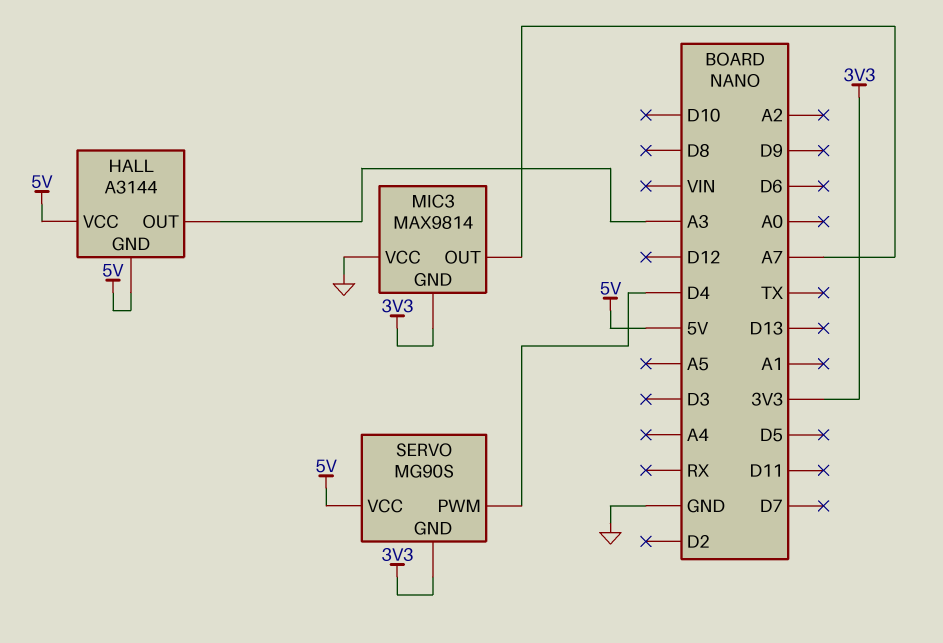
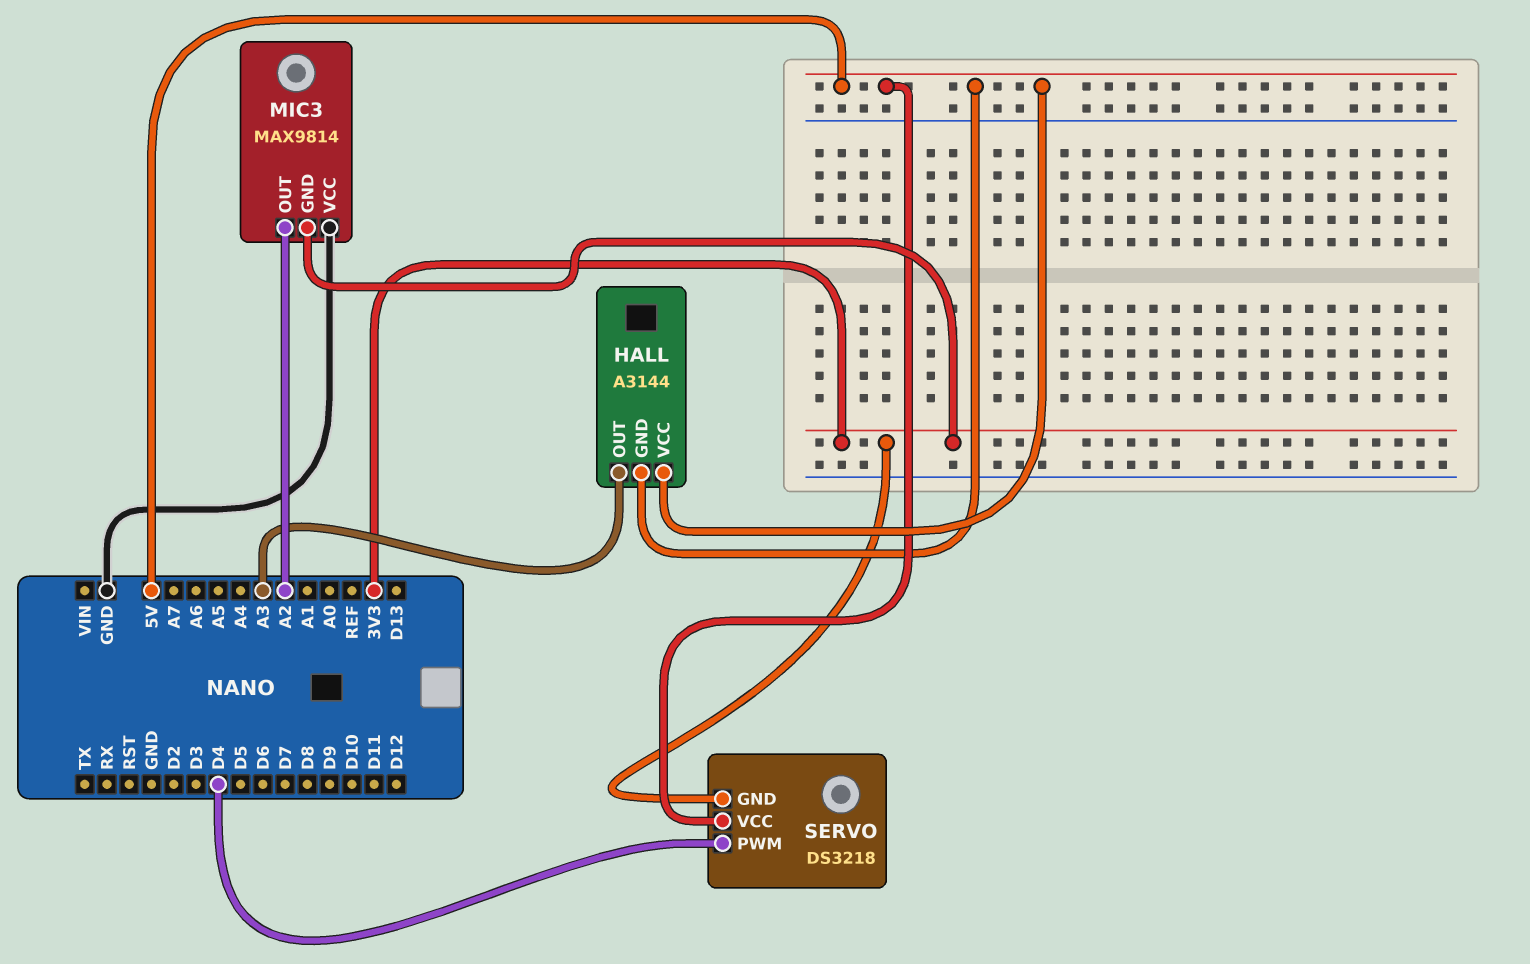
MIC3 pin OUT: A7 -> A2
SERVO: MG90S -> DS3218

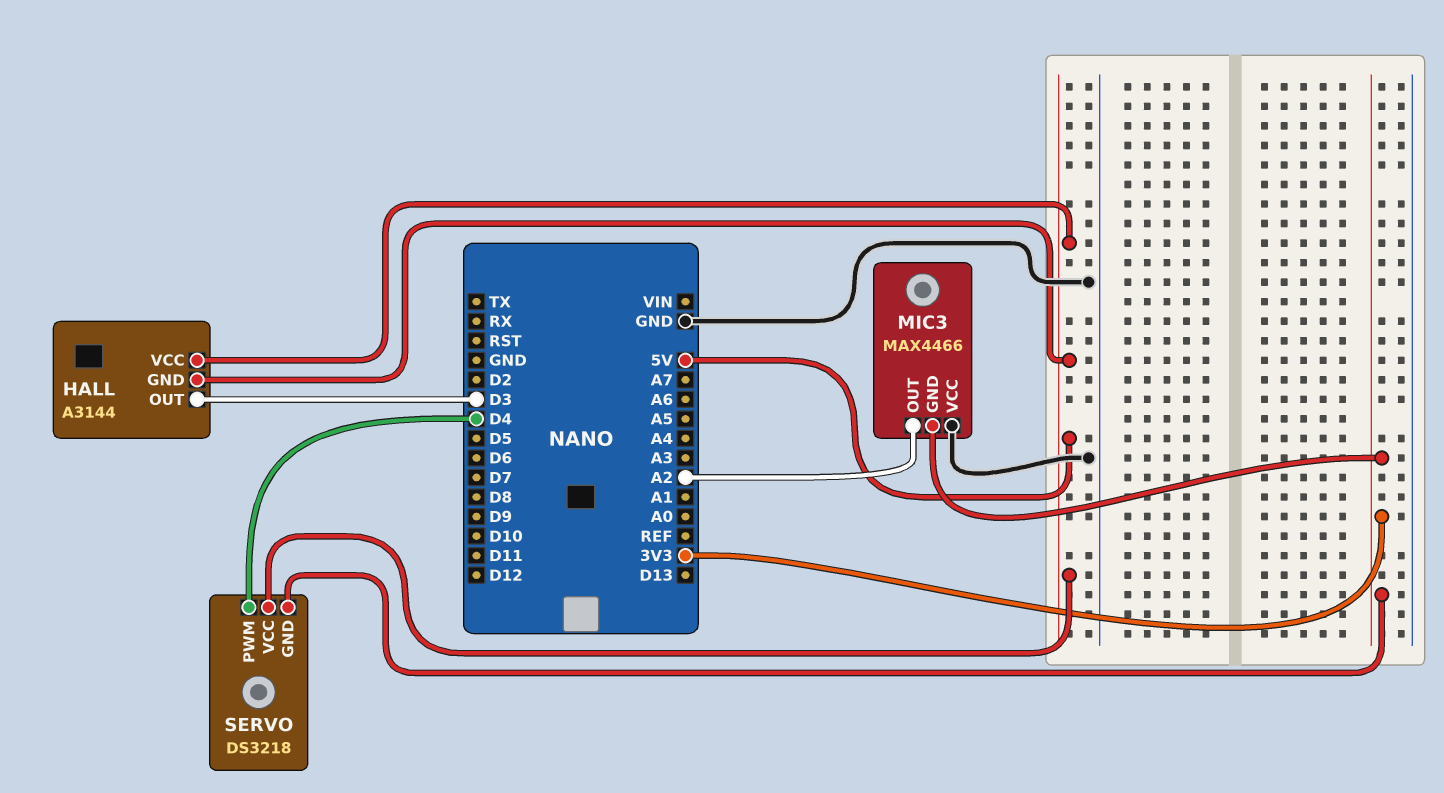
HALL pin OUT: A3 -> D3
MIC3: MAX9814 -> MAX4466

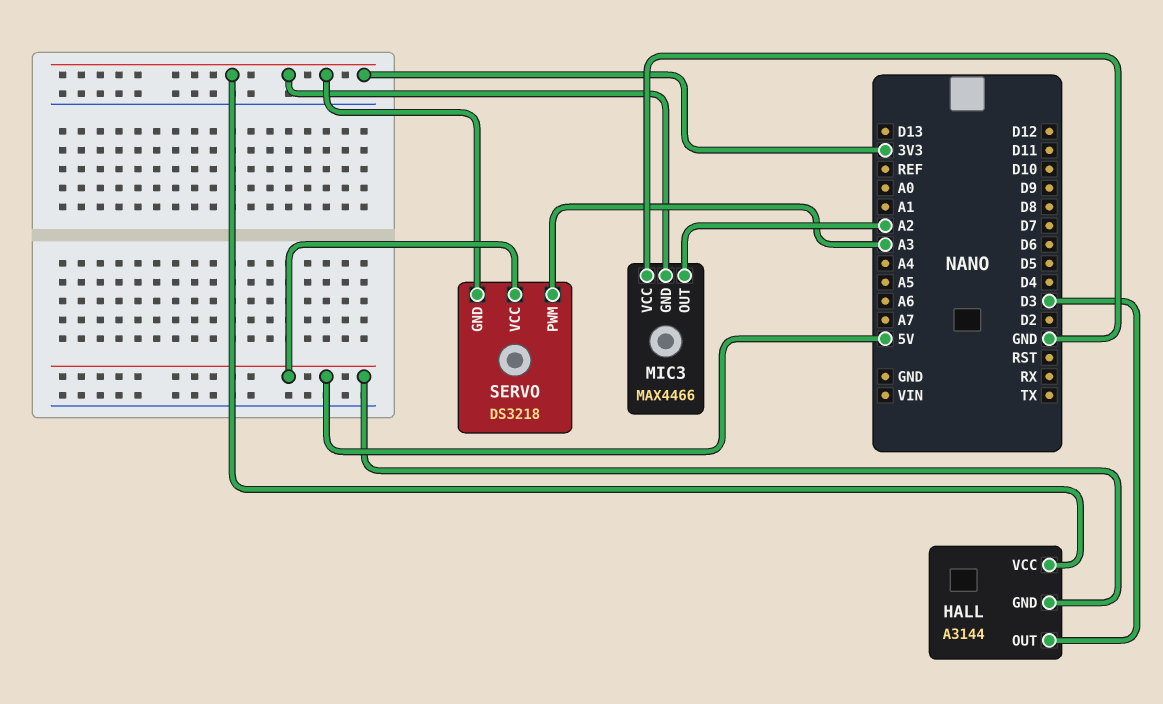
HALL pin VCC: 5V -> 3V3
SERVO pin PWM: D4 -> A3

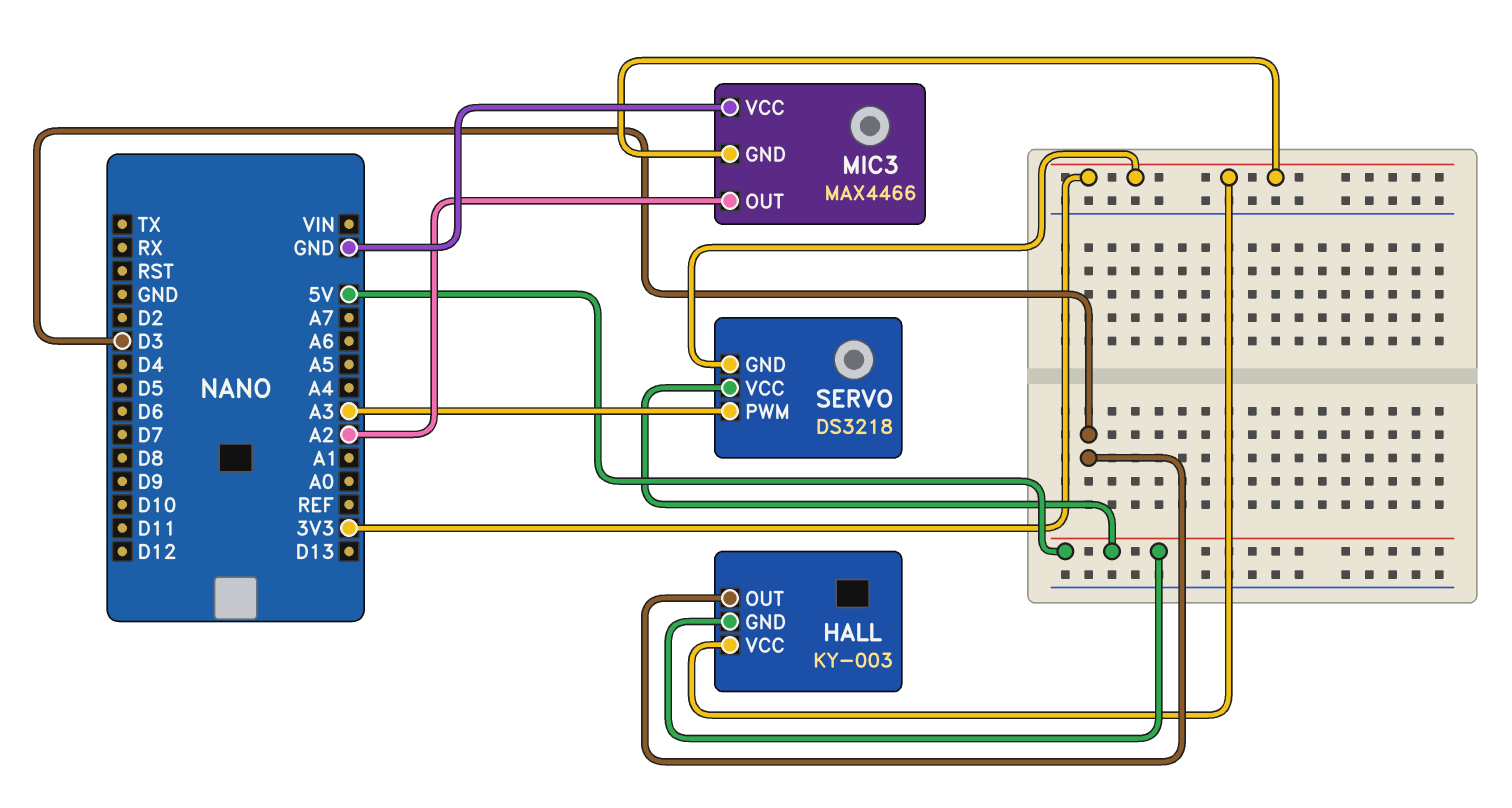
HALL: A3144 -> KY-003

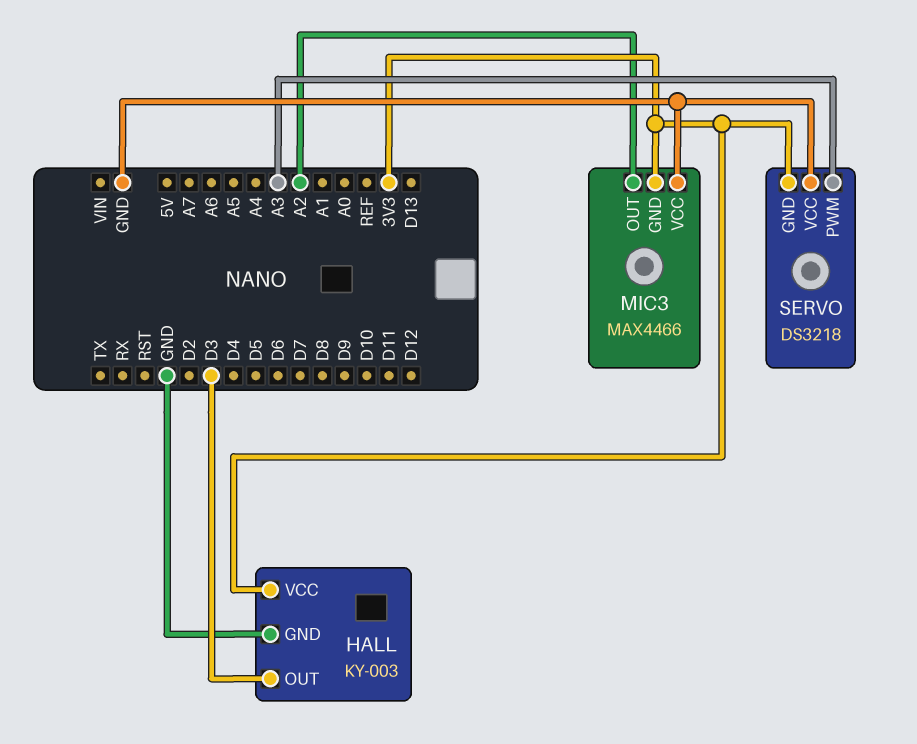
HALL pin GND: 5V -> GND
SERVO pin VCC: 5V -> GND

